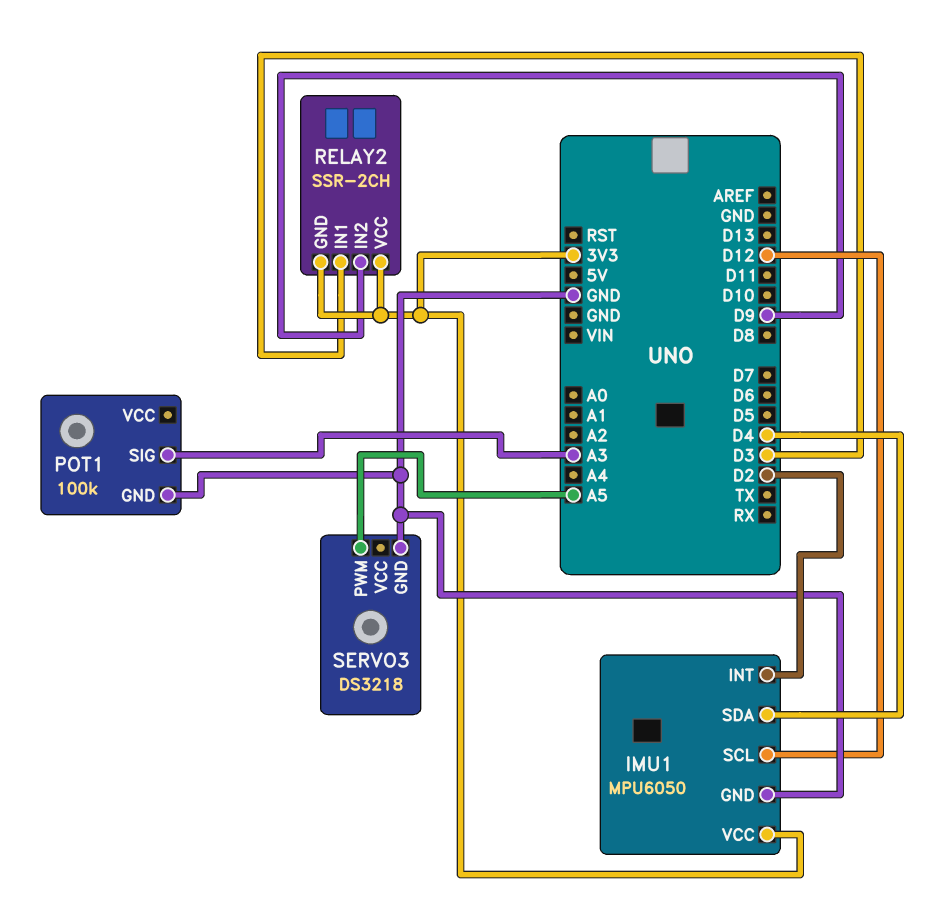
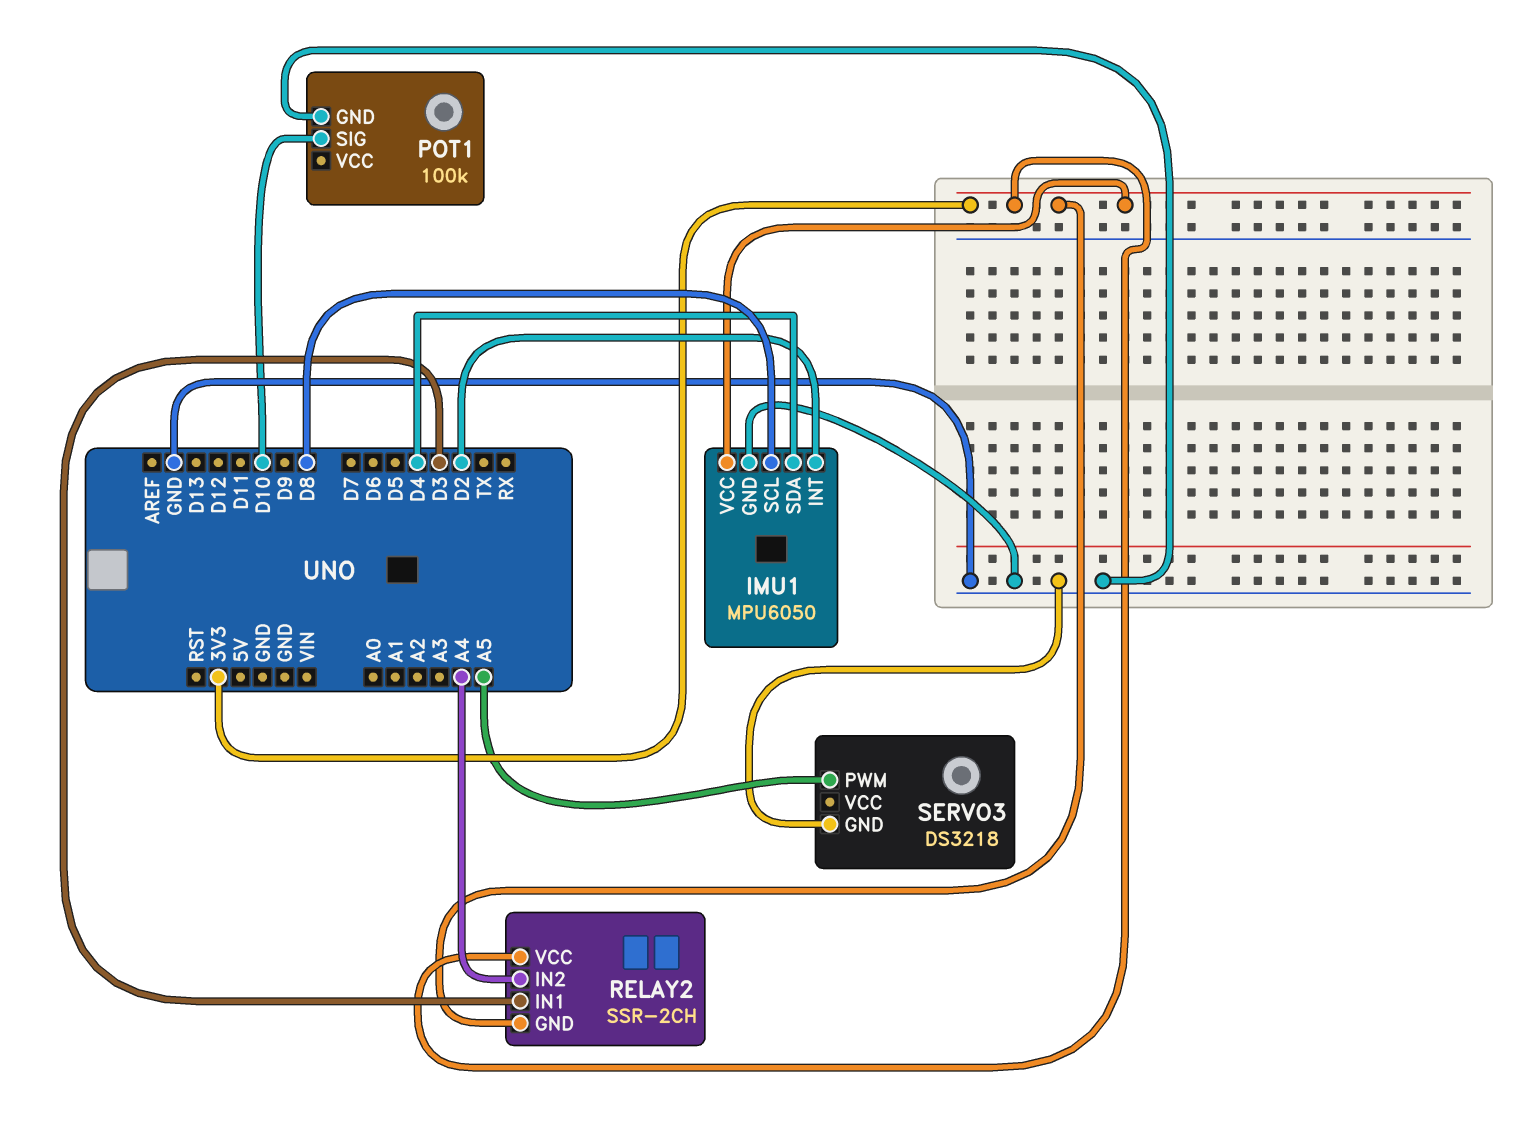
IMU1 pin SCL: D12 -> D8
POT1 pin SIG: A3 -> D10
RELAY2 pin IN2: D9 -> A4

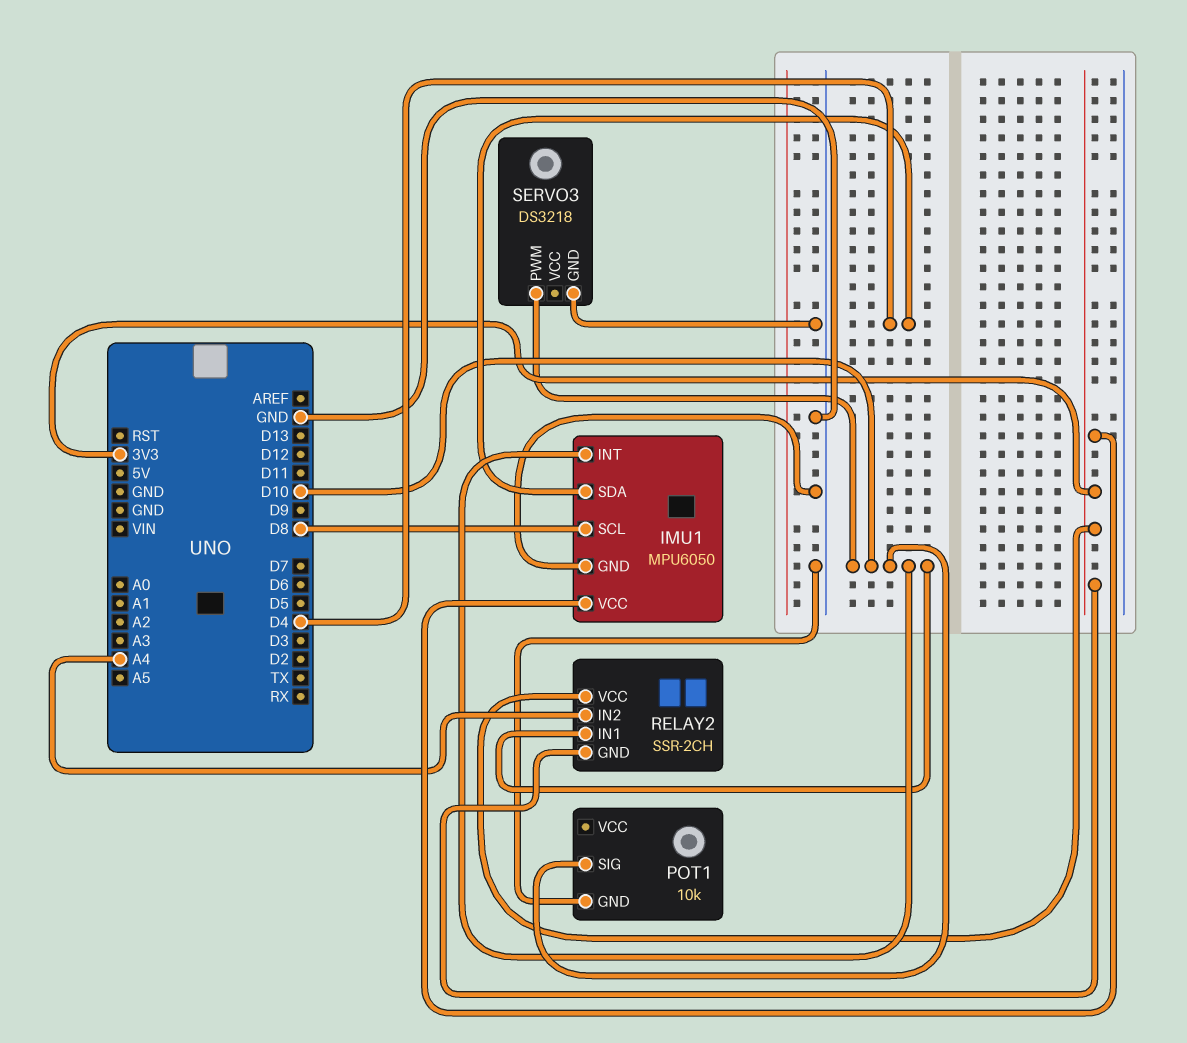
IMU1 pin INT: D2 -> D10
POT1: 100k -> 10k
RELAY2 pin IN1: D3 -> D10
SERVO3 pin PWM: A5 -> D10

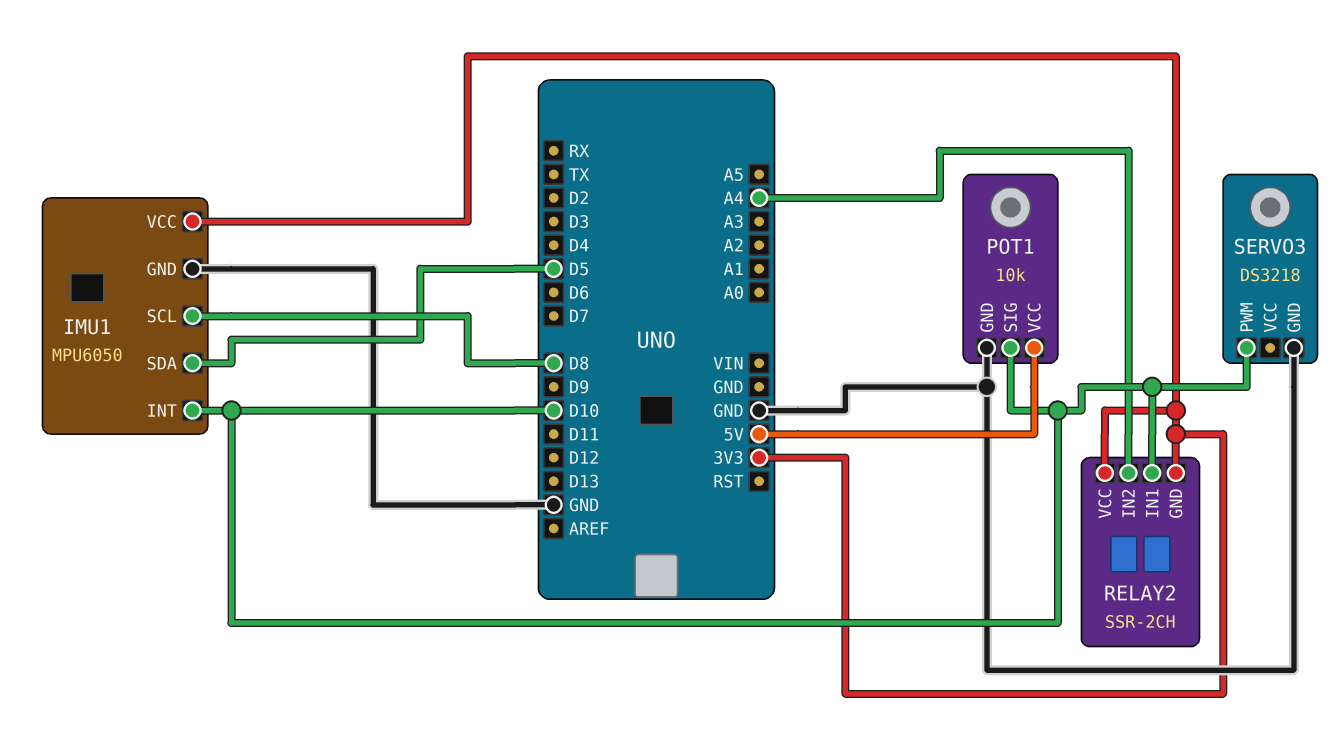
IMU1 pin SDA: D4 -> D5
POT1 pin VCC: none -> 5V

